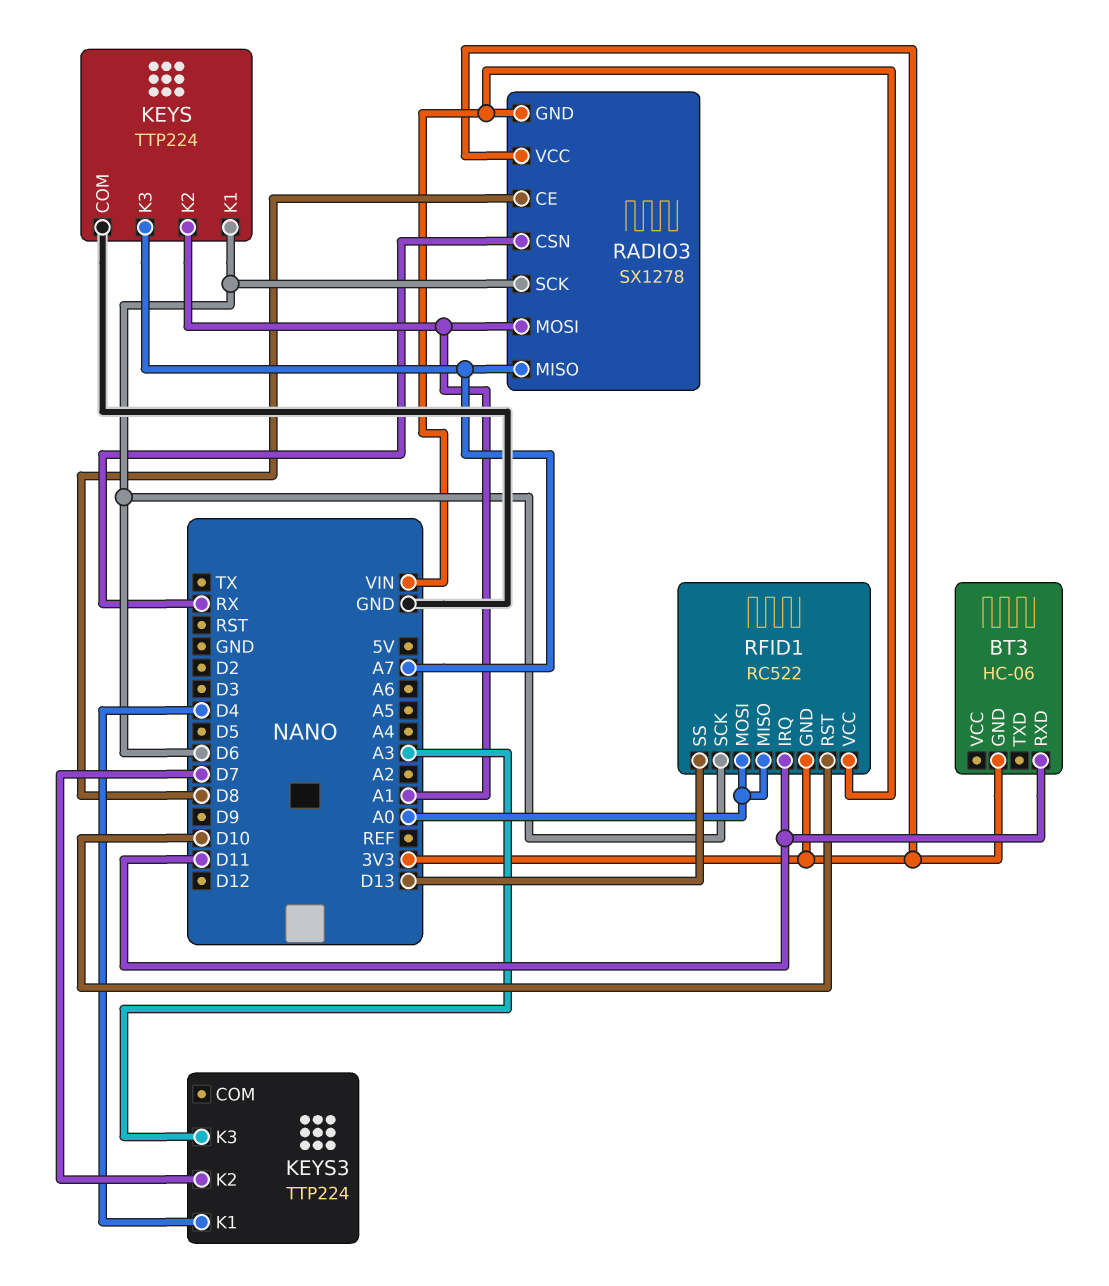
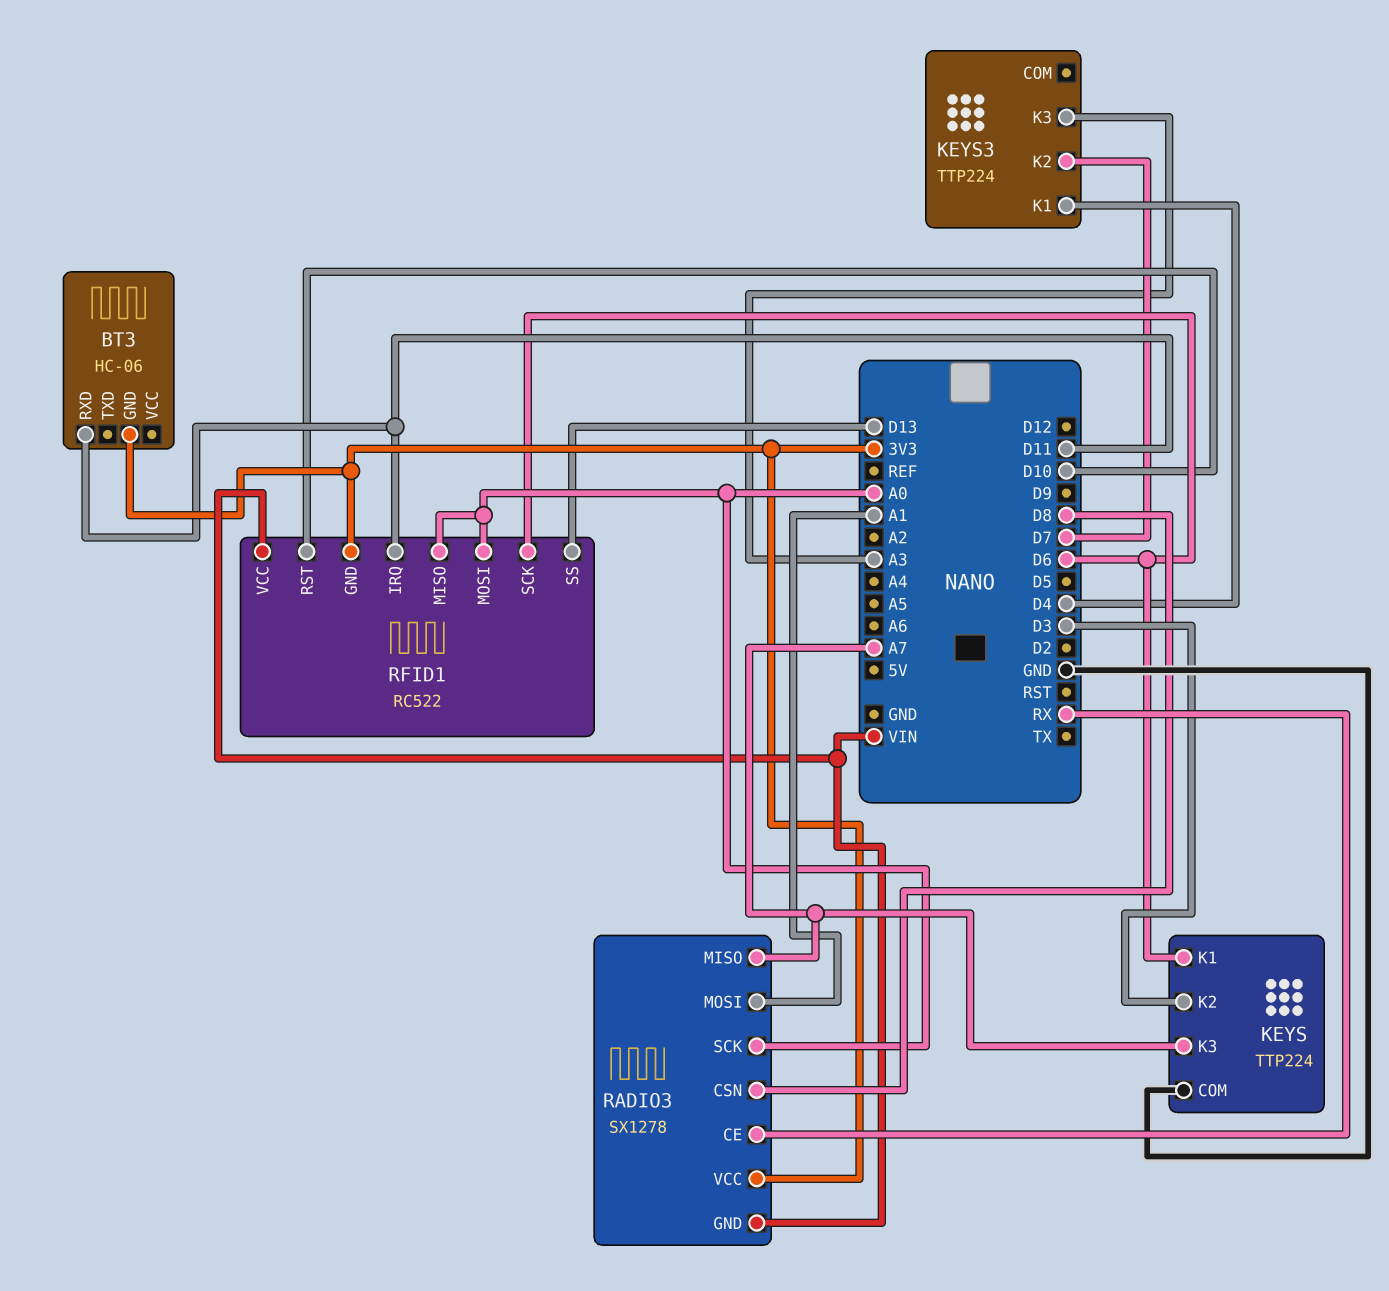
KEYS pin K2: A1 -> D3
RADIO3 pin CE: D8 -> RX
RADIO3 pin CSN: RX -> D8
RADIO3 pin SCK: D6 -> A0

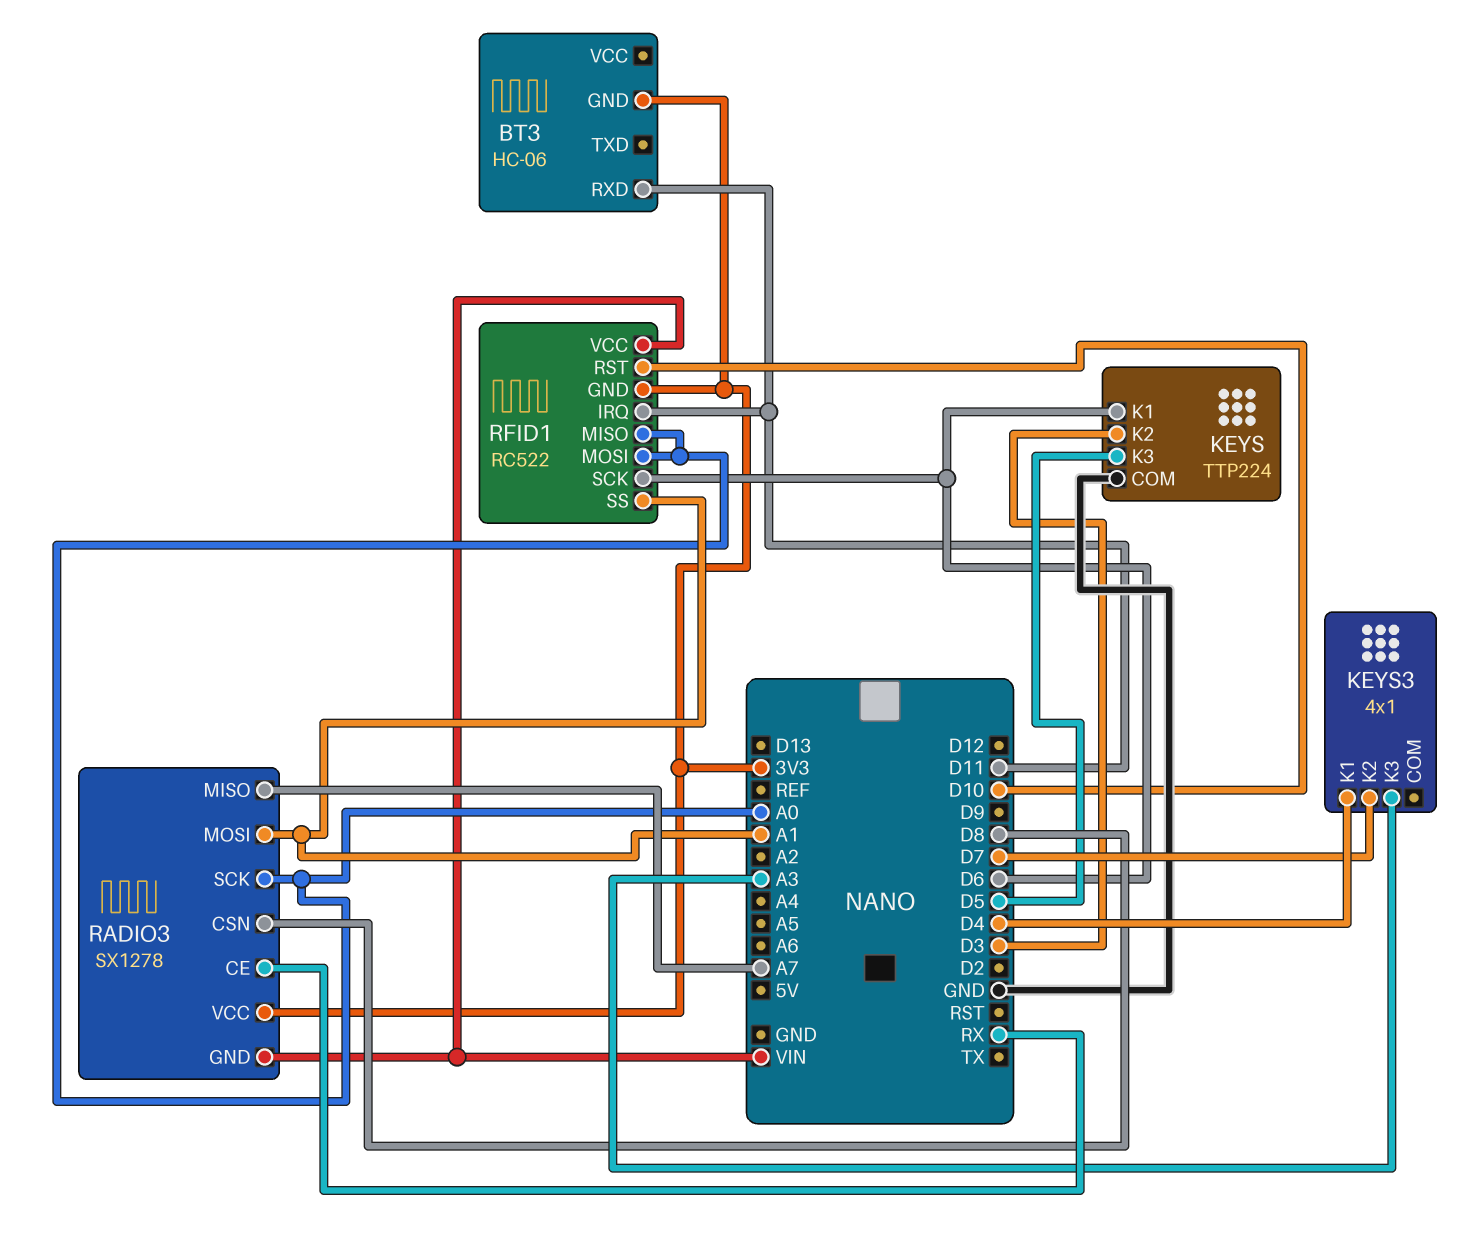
KEYS pin K3: A7 -> D5
KEYS3: TTP224 -> 4x1
RFID1 pin SS: D13 -> A1

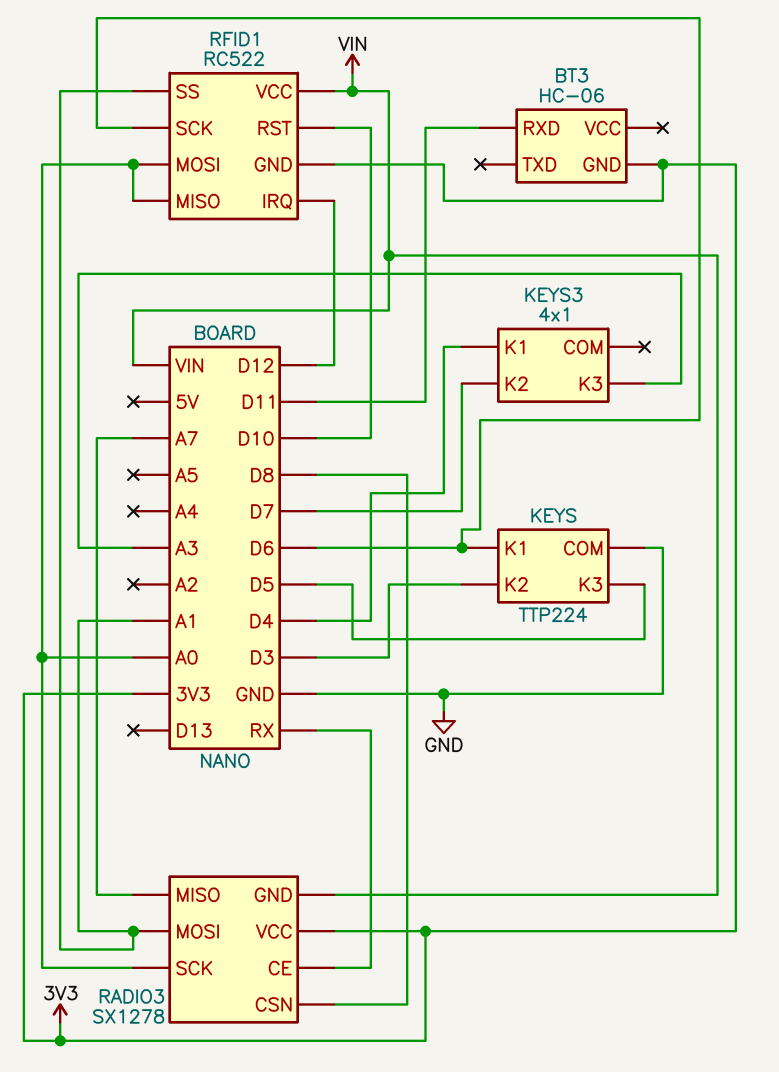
RFID1 pin IRQ: D11 -> D12

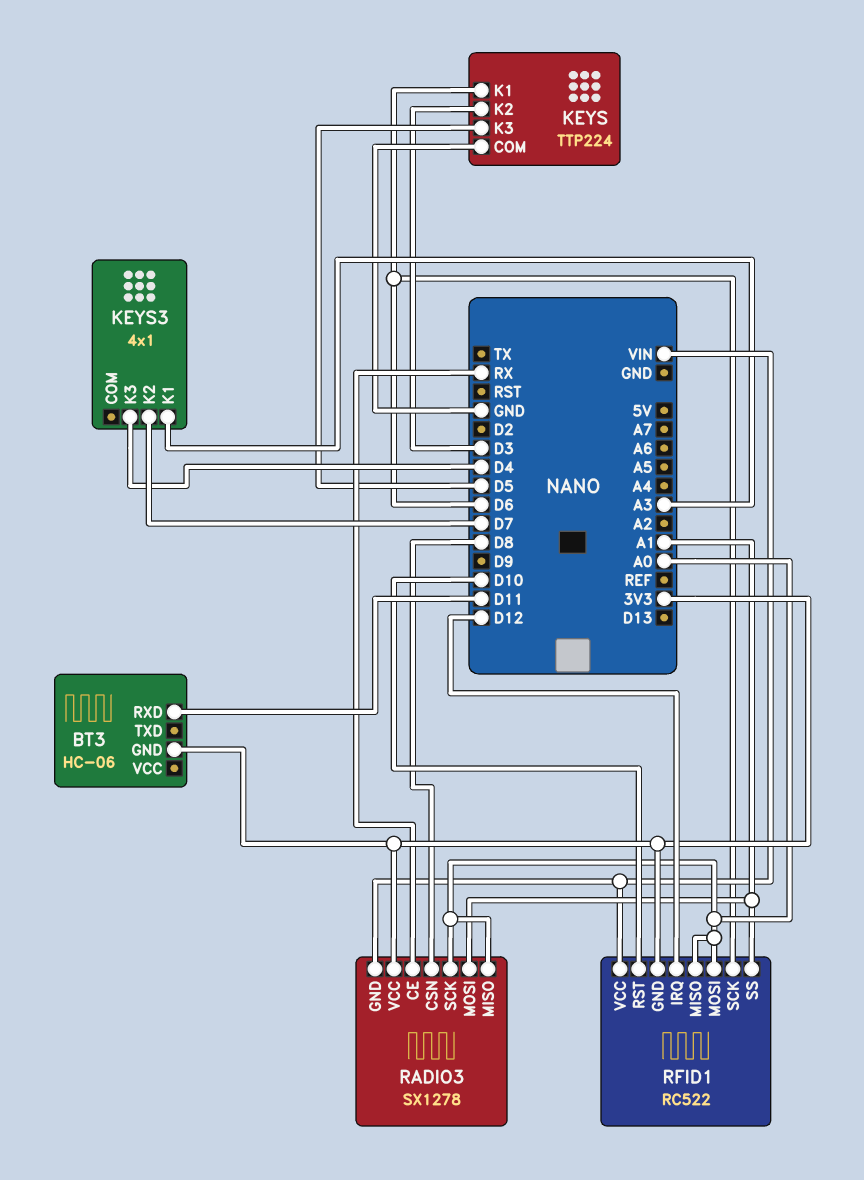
KEYS3 pin K1: D4 -> A3
KEYS3 pin K3: A3 -> D4
RADIO3 pin MISO: A7 -> A0

